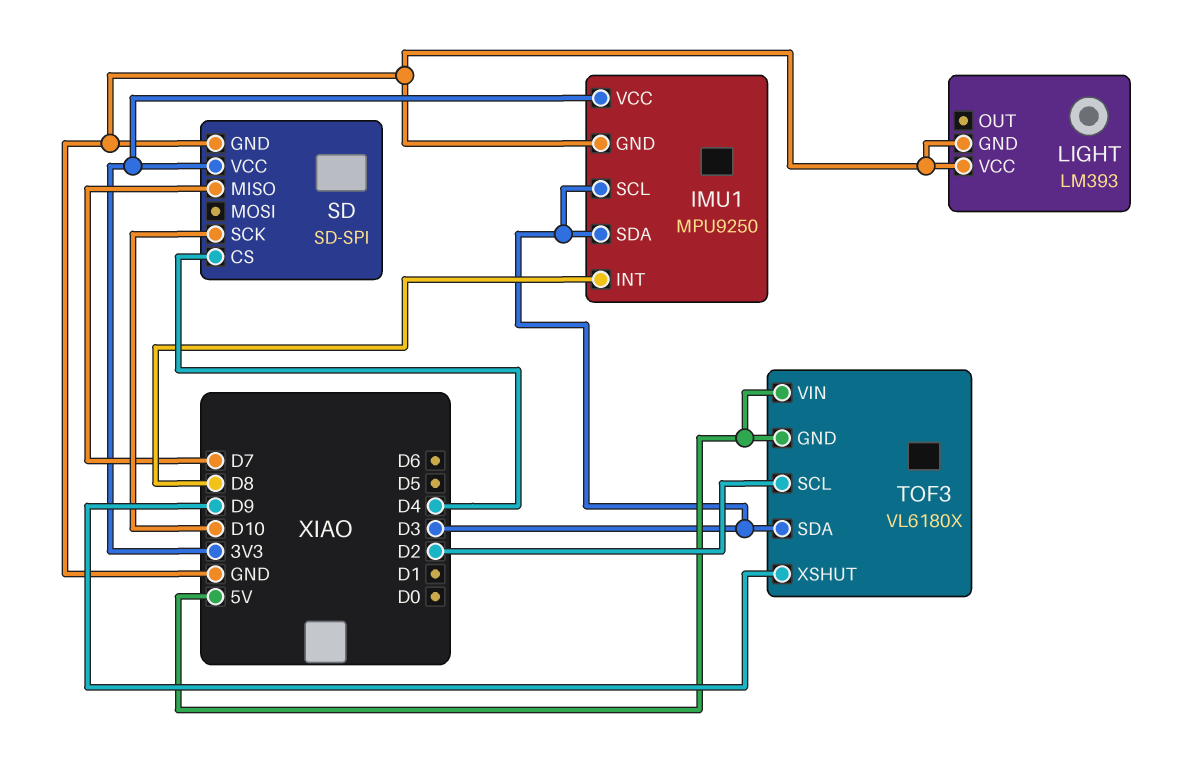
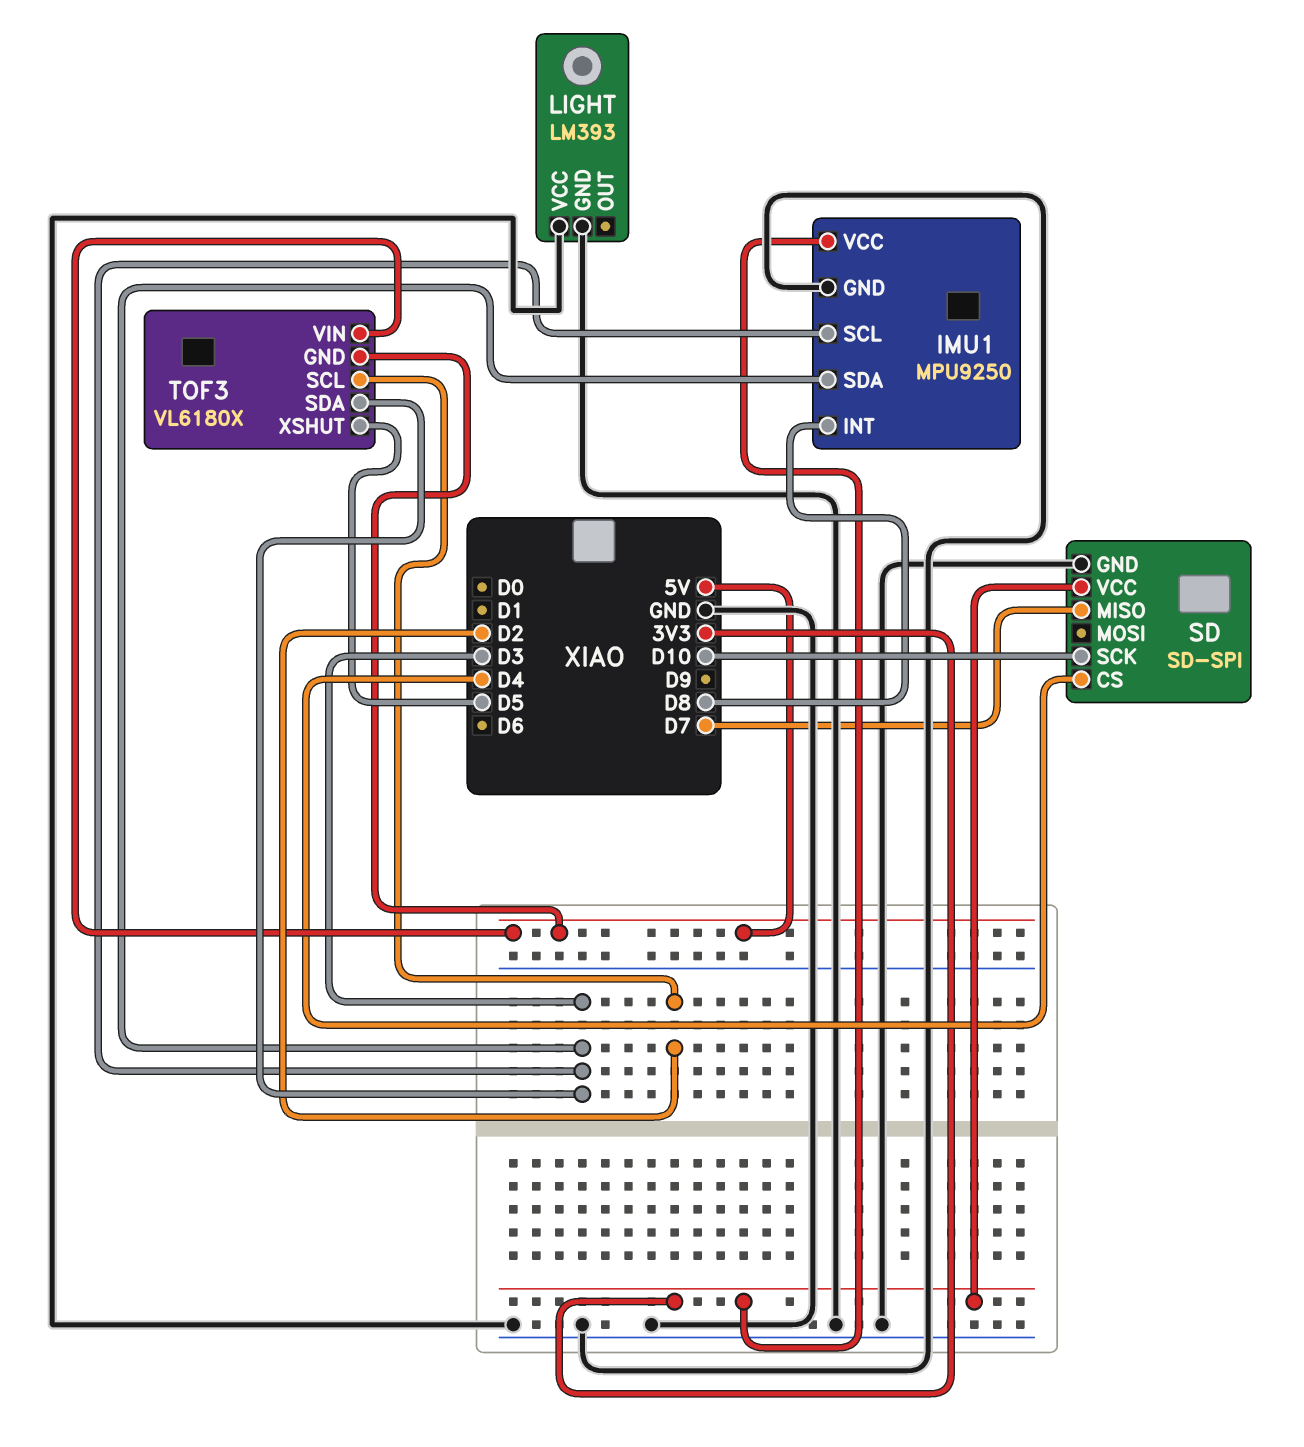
TOF3 pin XSHUT: D9 -> D5

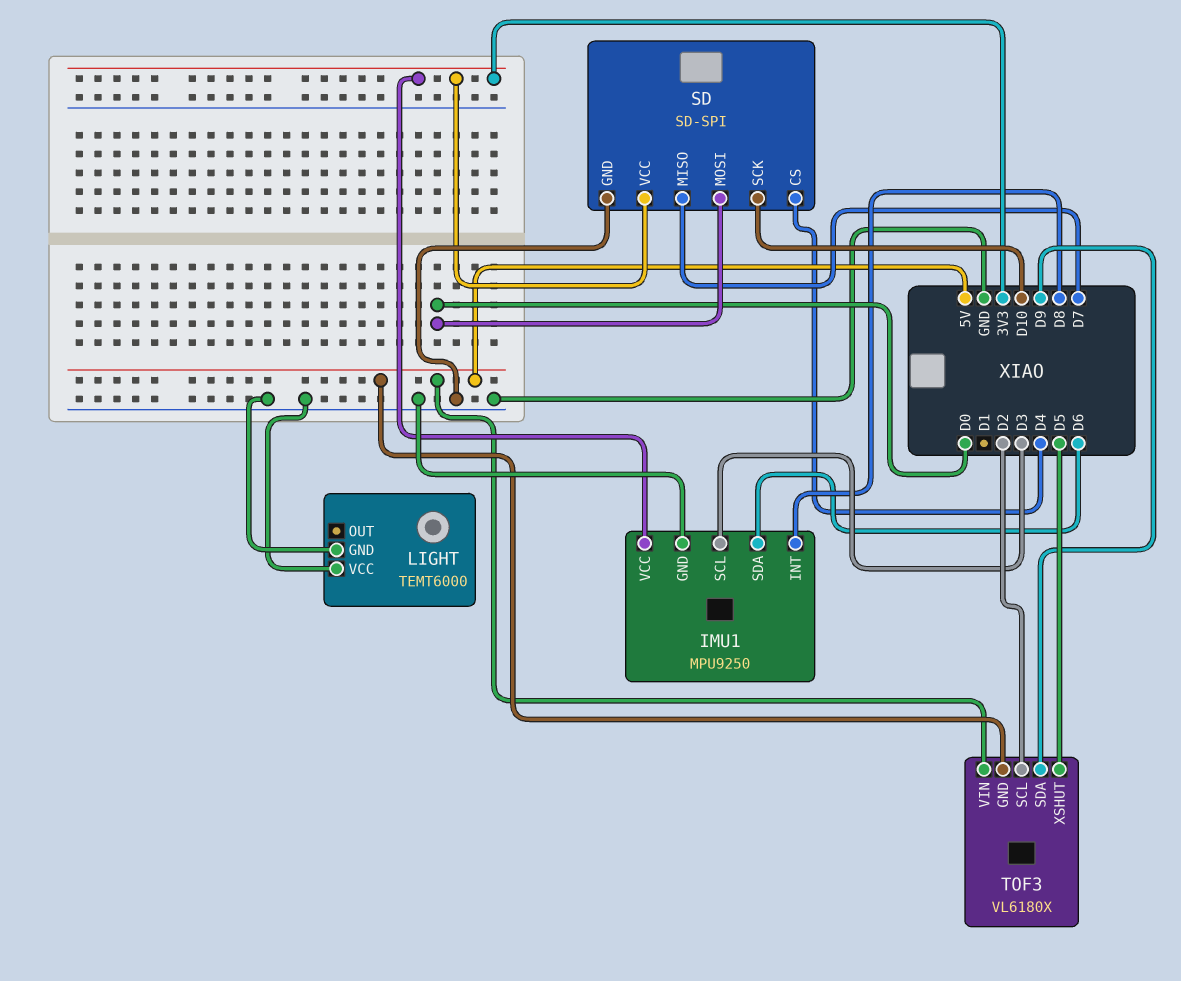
IMU1 pin SDA: D3 -> D6
LIGHT: LM393 -> TEMT6000
SD pin MOSI: none -> D0
TOF3 pin SDA: D3 -> D9

